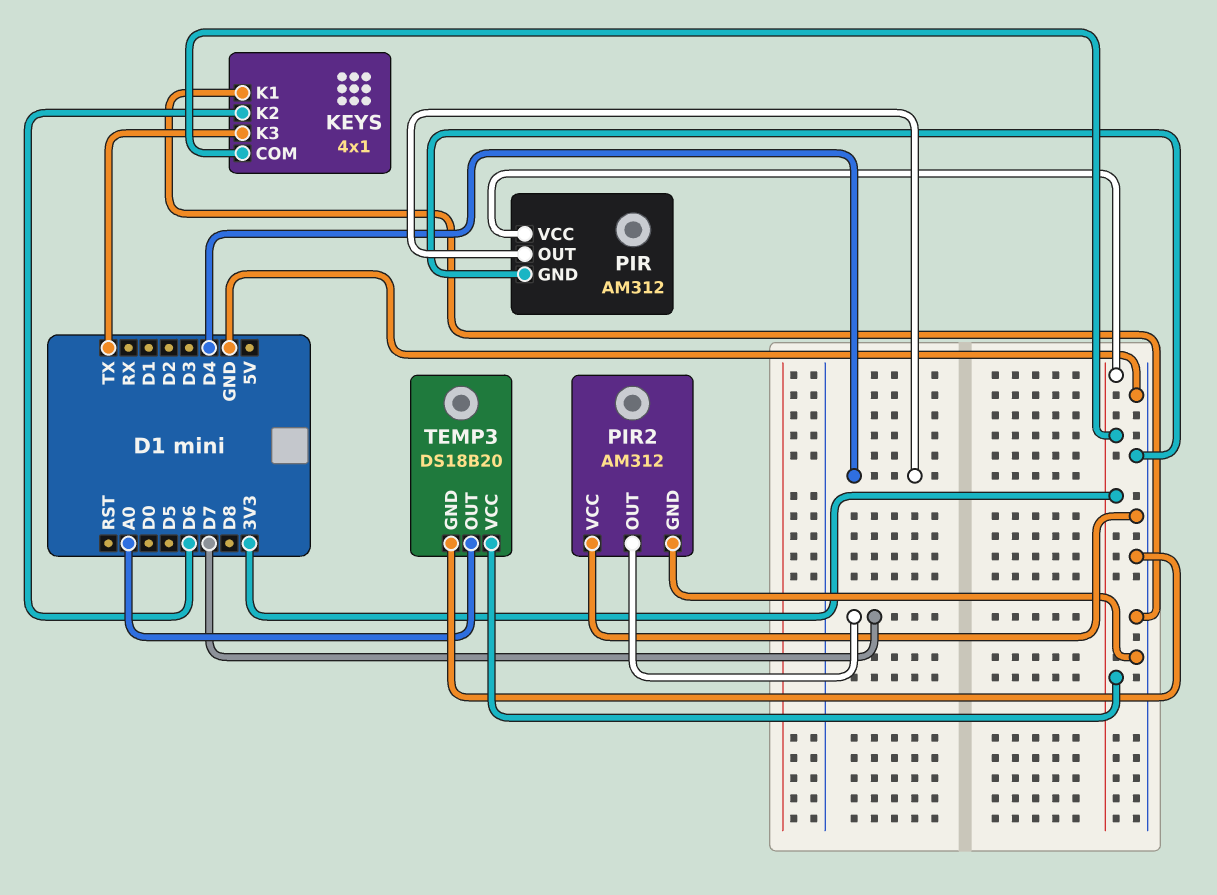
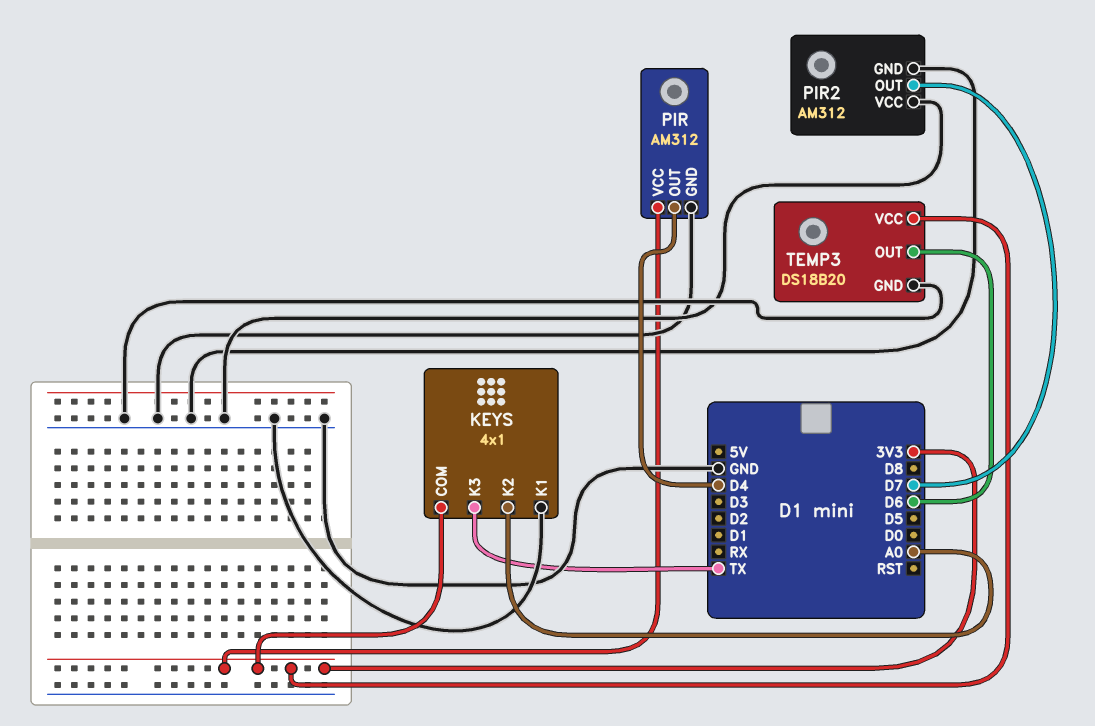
KEYS pin K2: D6 -> A0
TEMP3 pin OUT: A0 -> D6

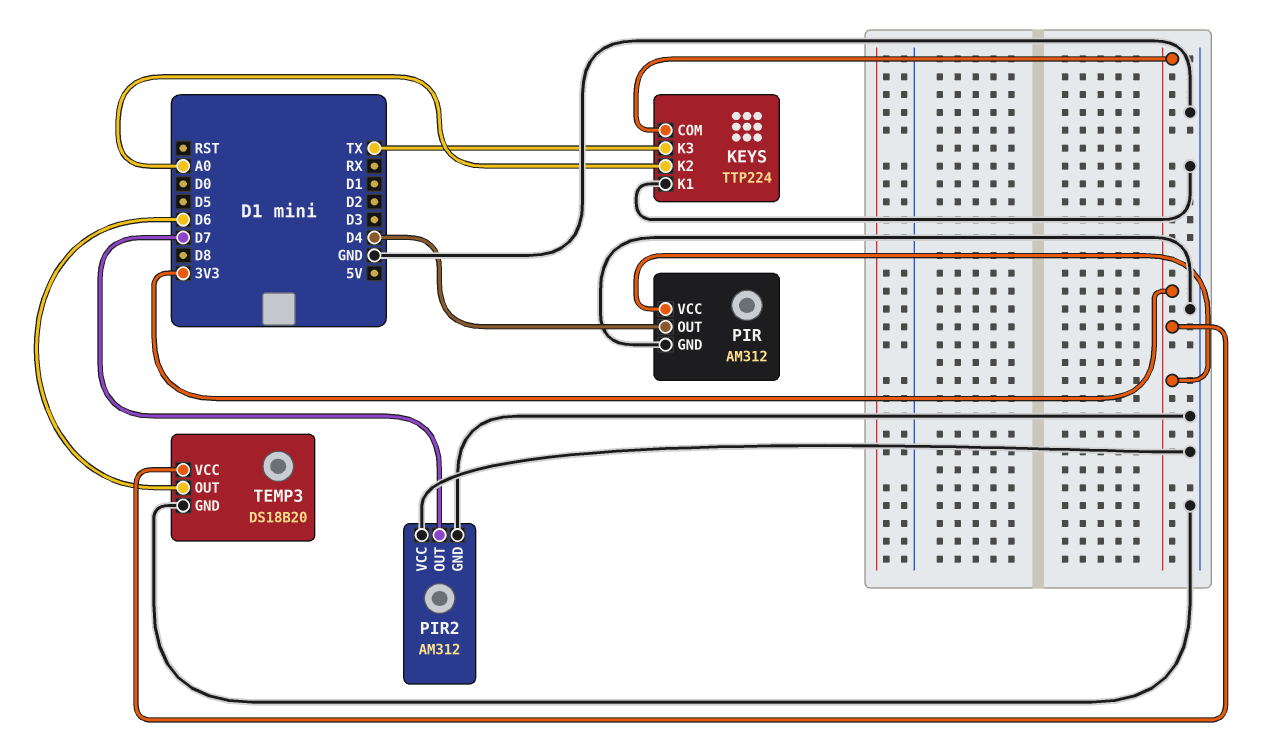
KEYS: 4x1 -> TTP224

